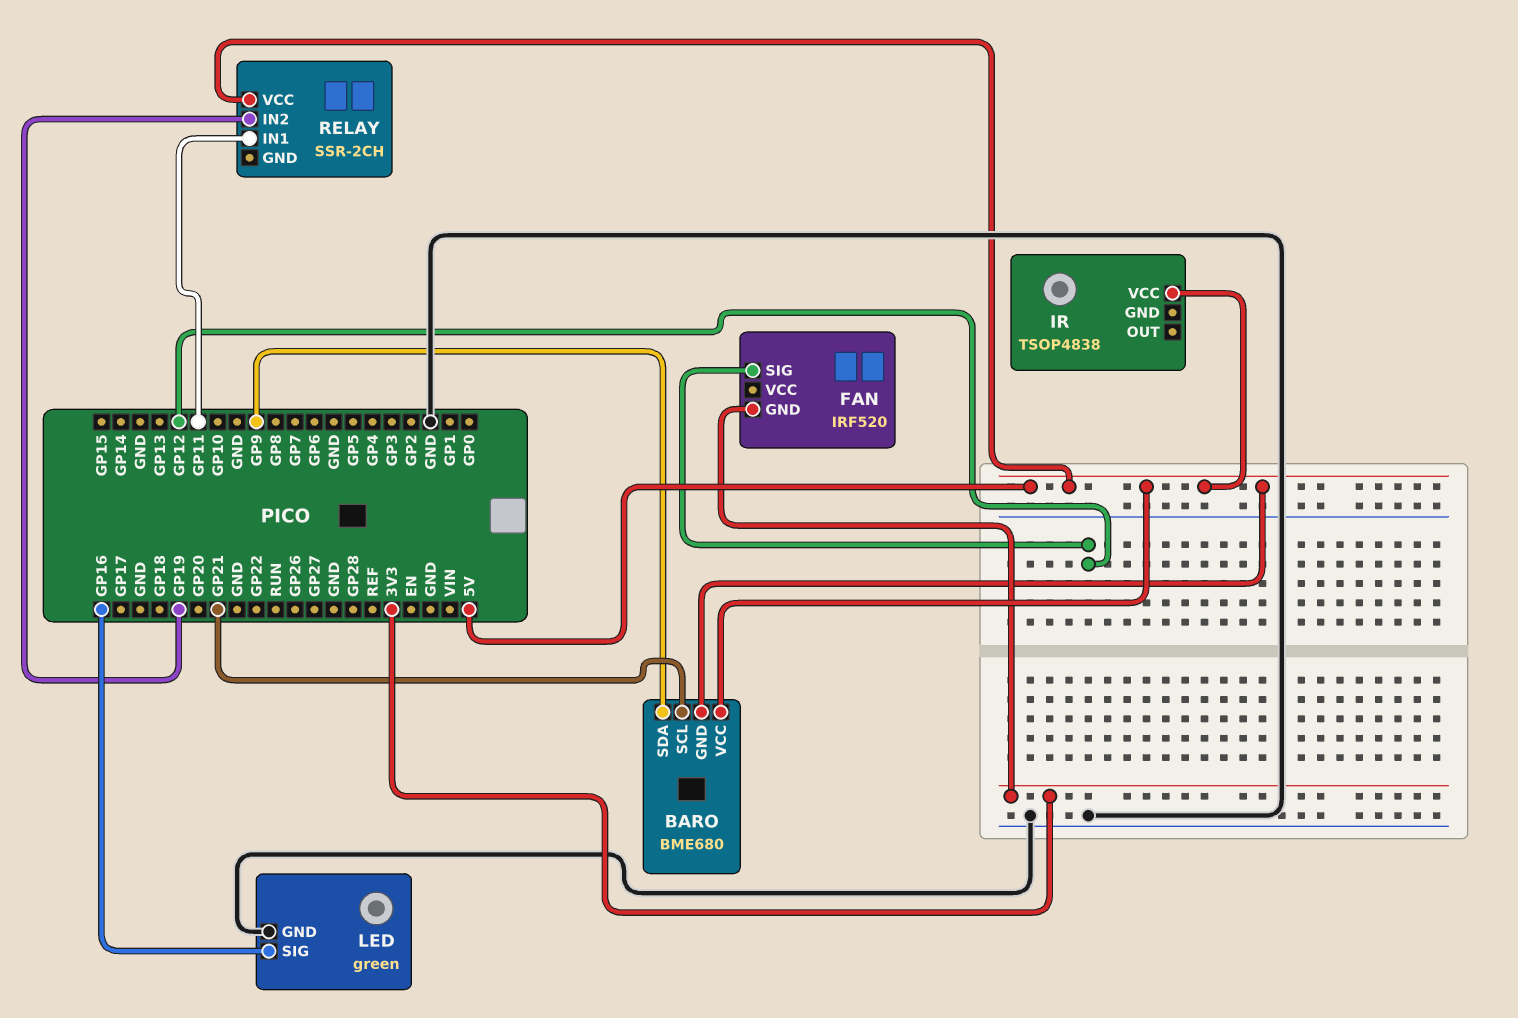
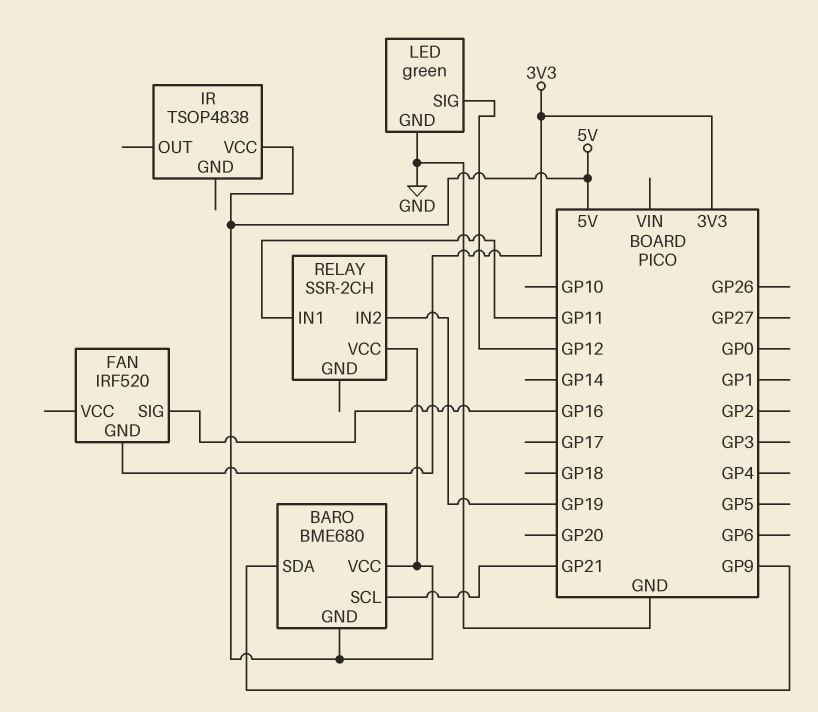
FAN pin SIG: GP12 -> GP16
LED pin SIG: GP16 -> GP12

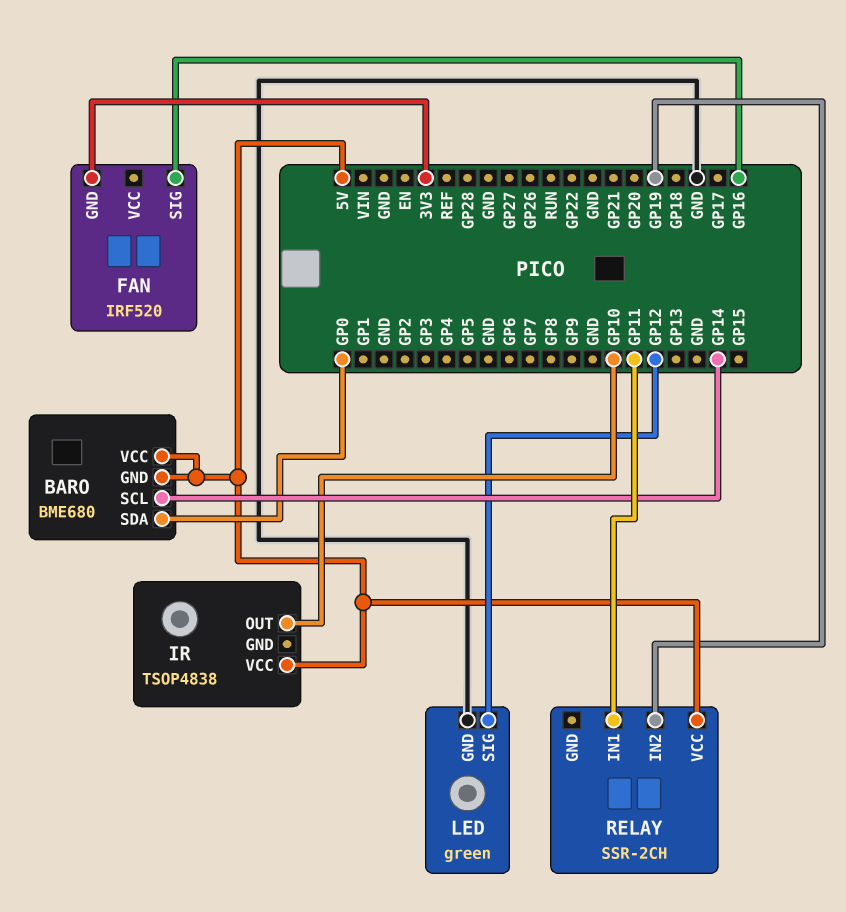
BARO pin SCL: GP21 -> GP14
BARO pin SDA: GP9 -> GP0
IR pin OUT: none -> GP10

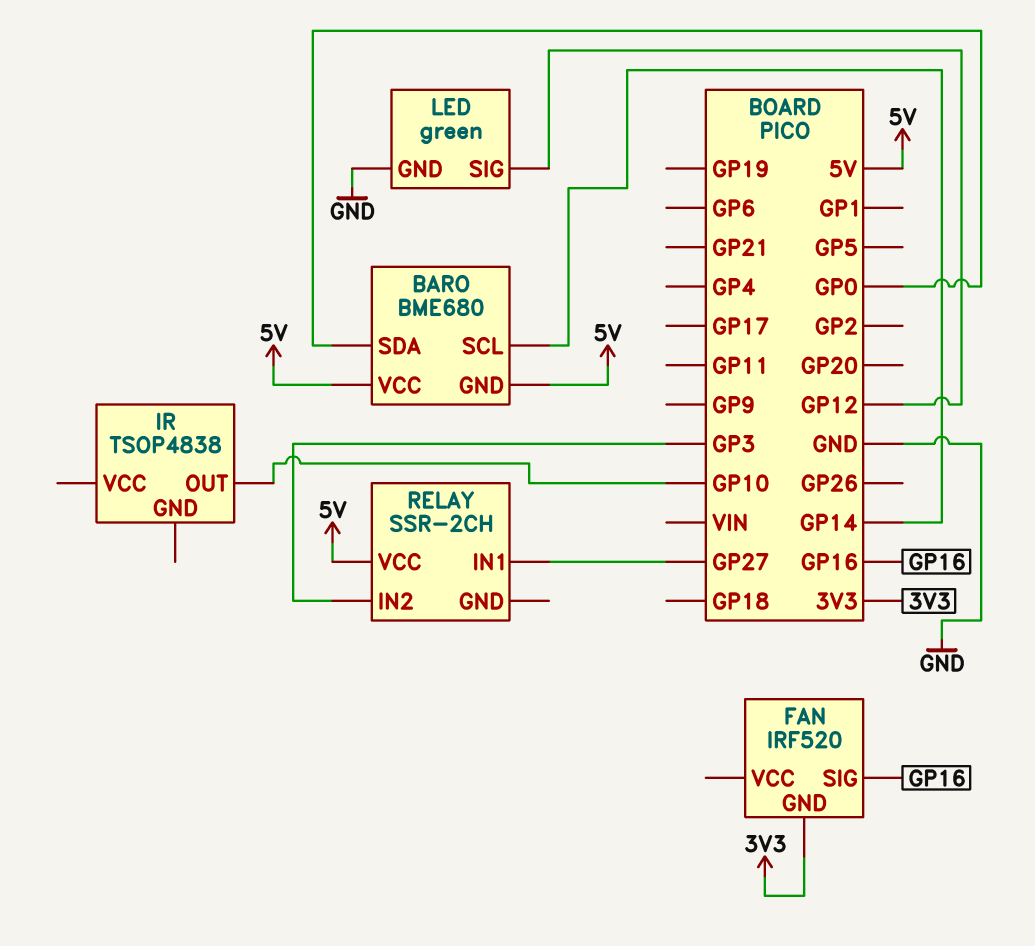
IR pin VCC: 5V -> none
RELAY pin IN1: GP11 -> GP27
RELAY pin IN2: GP19 -> GP3

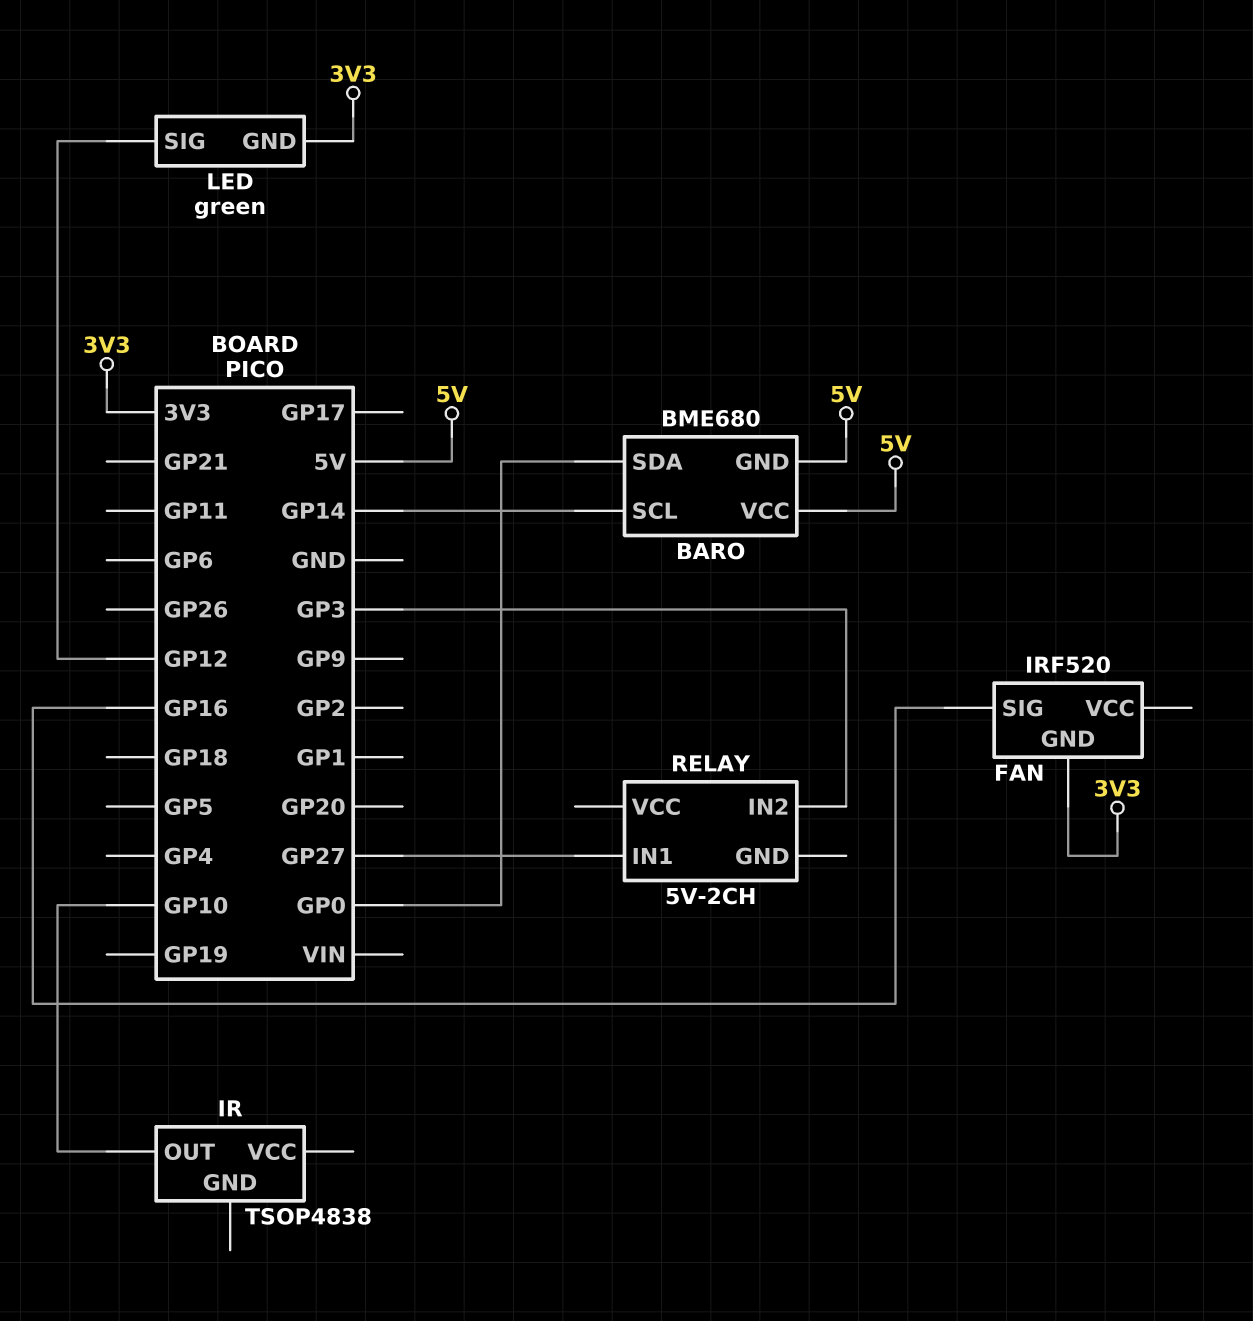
LED pin GND: GND -> 3V3
RELAY: SSR-2CH -> 5V-2CH
RELAY pin VCC: 5V -> none

